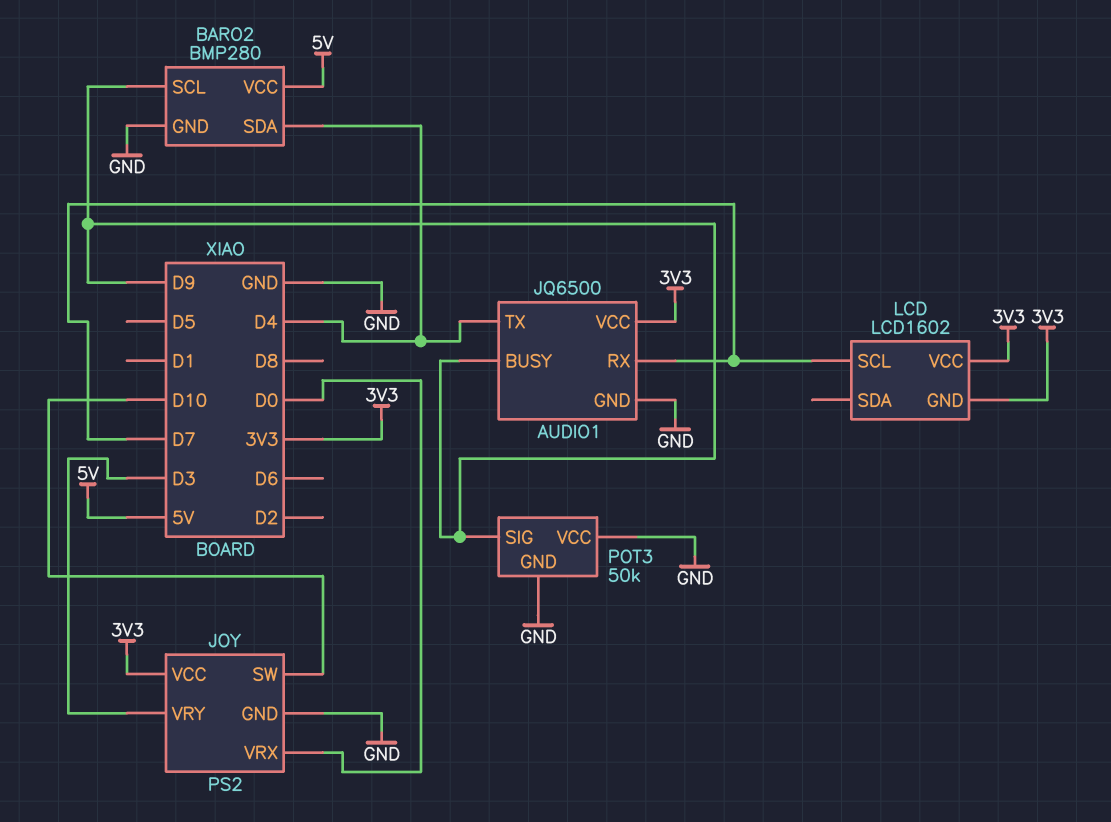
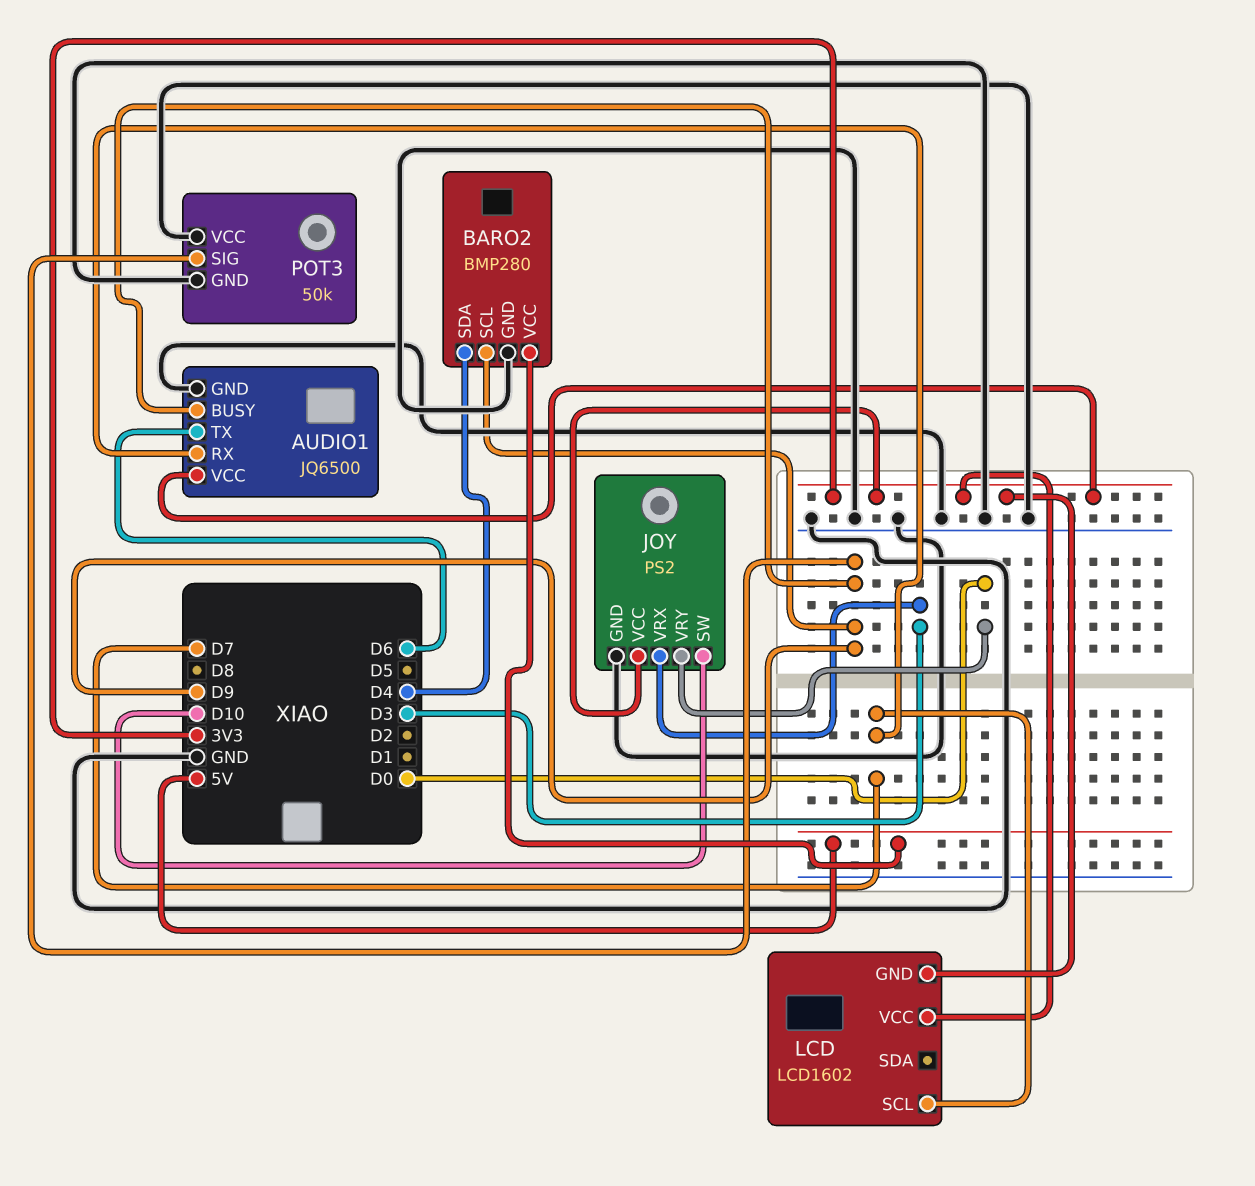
AUDIO1 pin TX: D4 -> D6
JOY pin VRX: D0 -> D3
JOY pin VRY: D3 -> D0

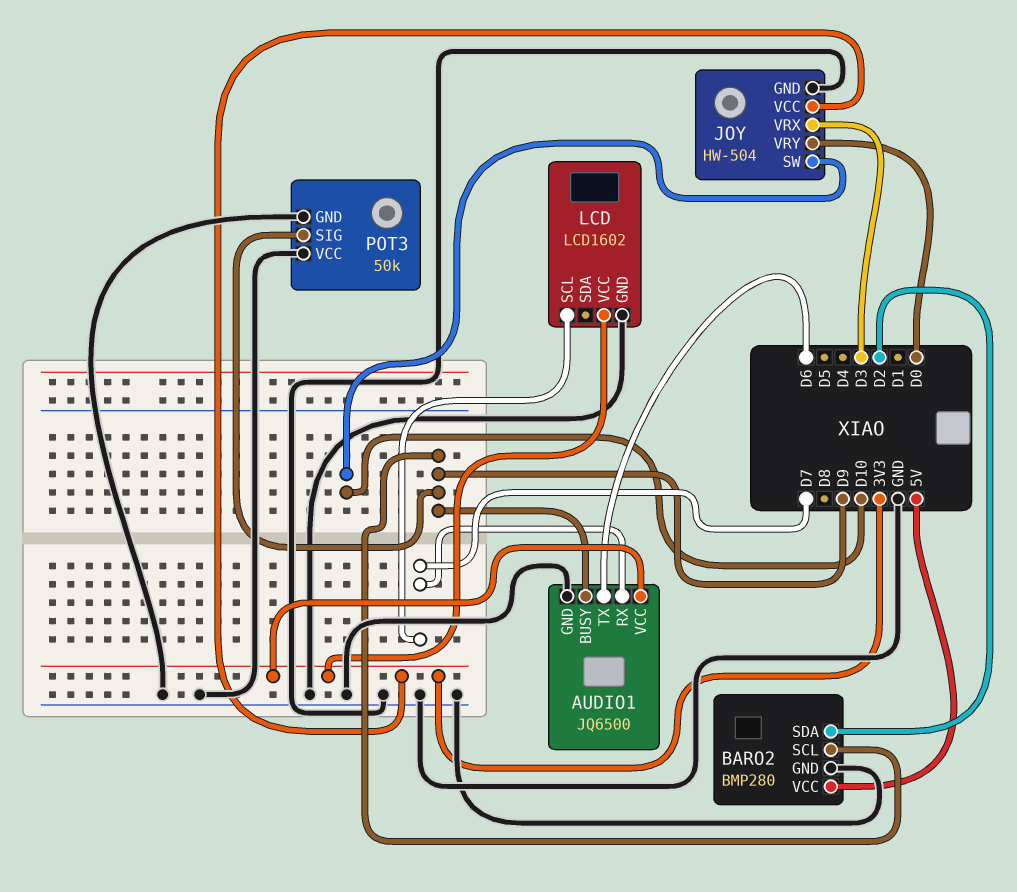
BARO2 pin SDA: D4 -> D2
JOY: PS2 -> HW-504
LCD pin GND: 3V3 -> GND

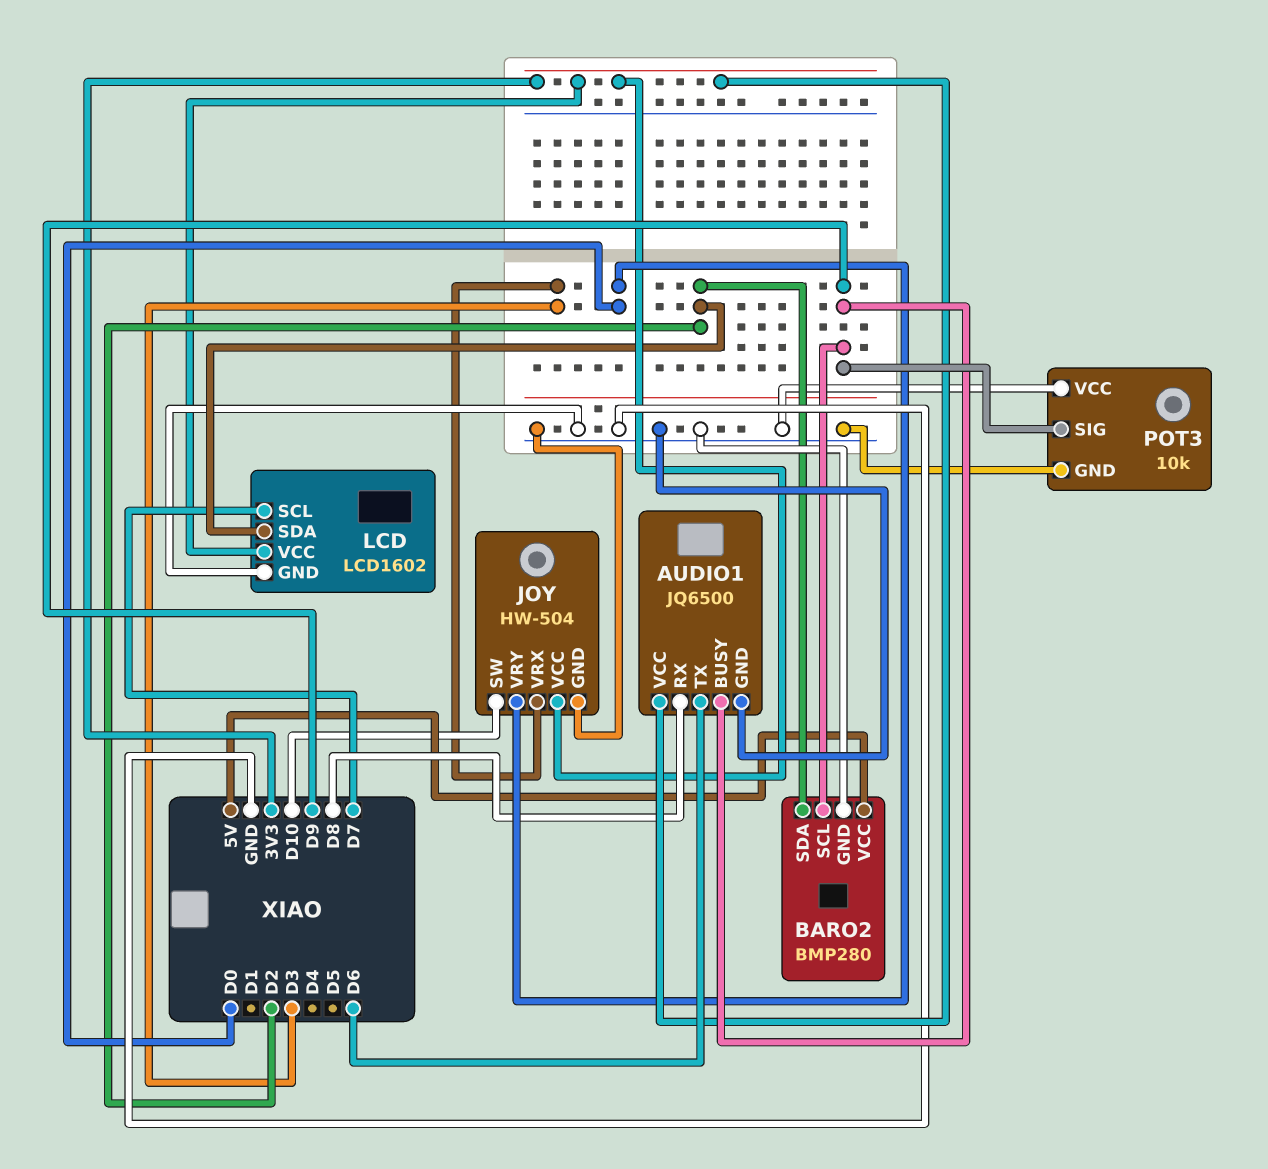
AUDIO1 pin RX: D7 -> D8
LCD pin SDA: none -> D2
POT3: 50k -> 10k

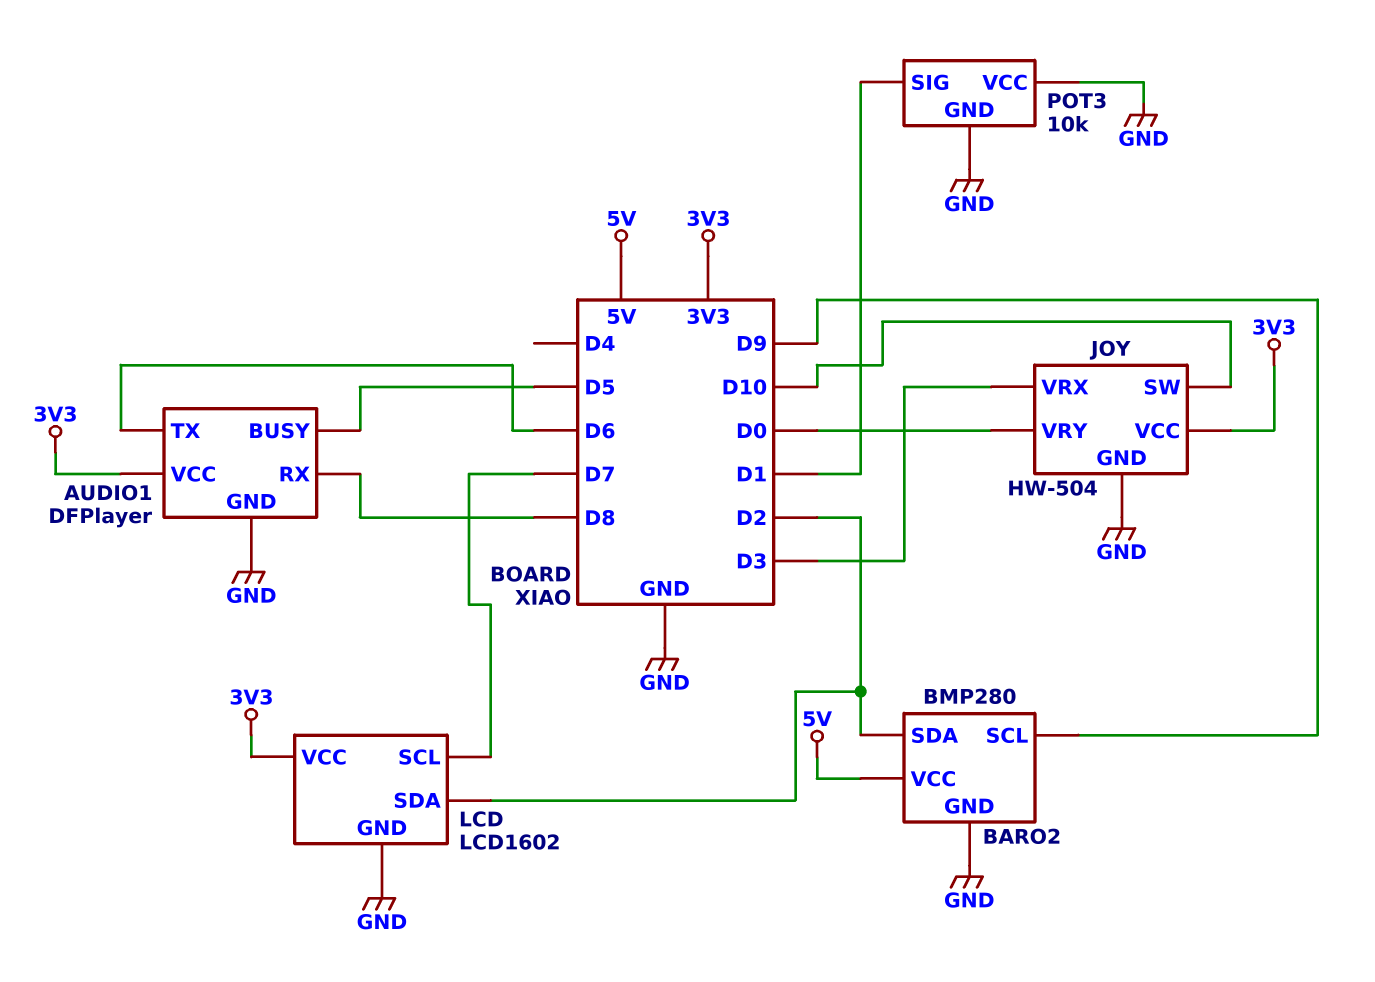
AUDIO1: JQ6500 -> DFPlayer
AUDIO1 pin BUSY: D9 -> D5
POT3 pin SIG: D9 -> D1

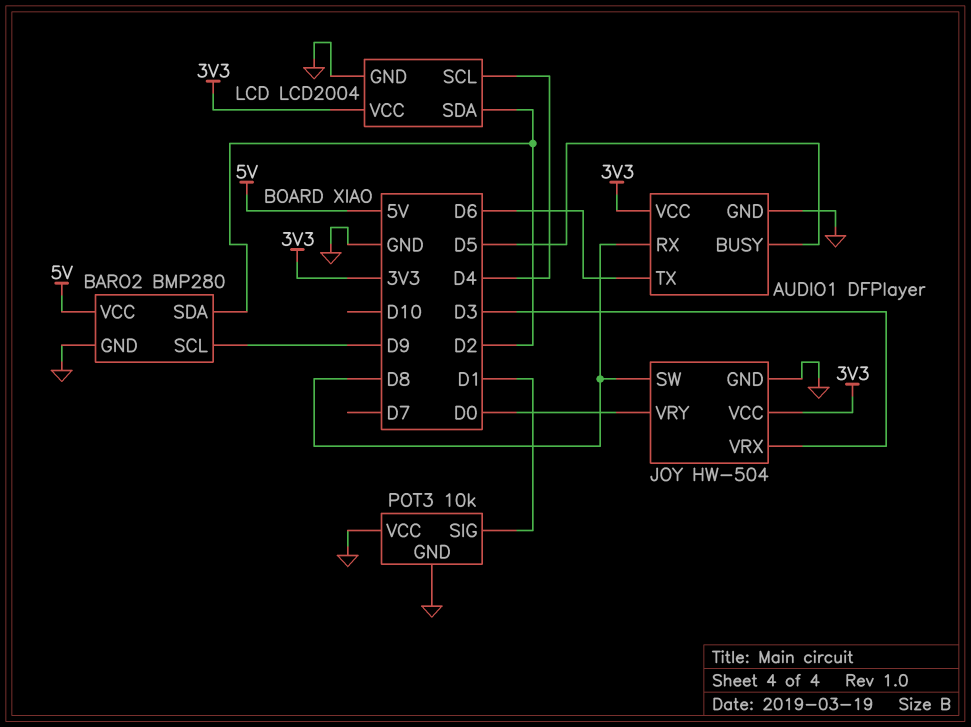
JOY pin SW: D10 -> D8
LCD: LCD1602 -> LCD2004
LCD pin SCL: D7 -> D4

